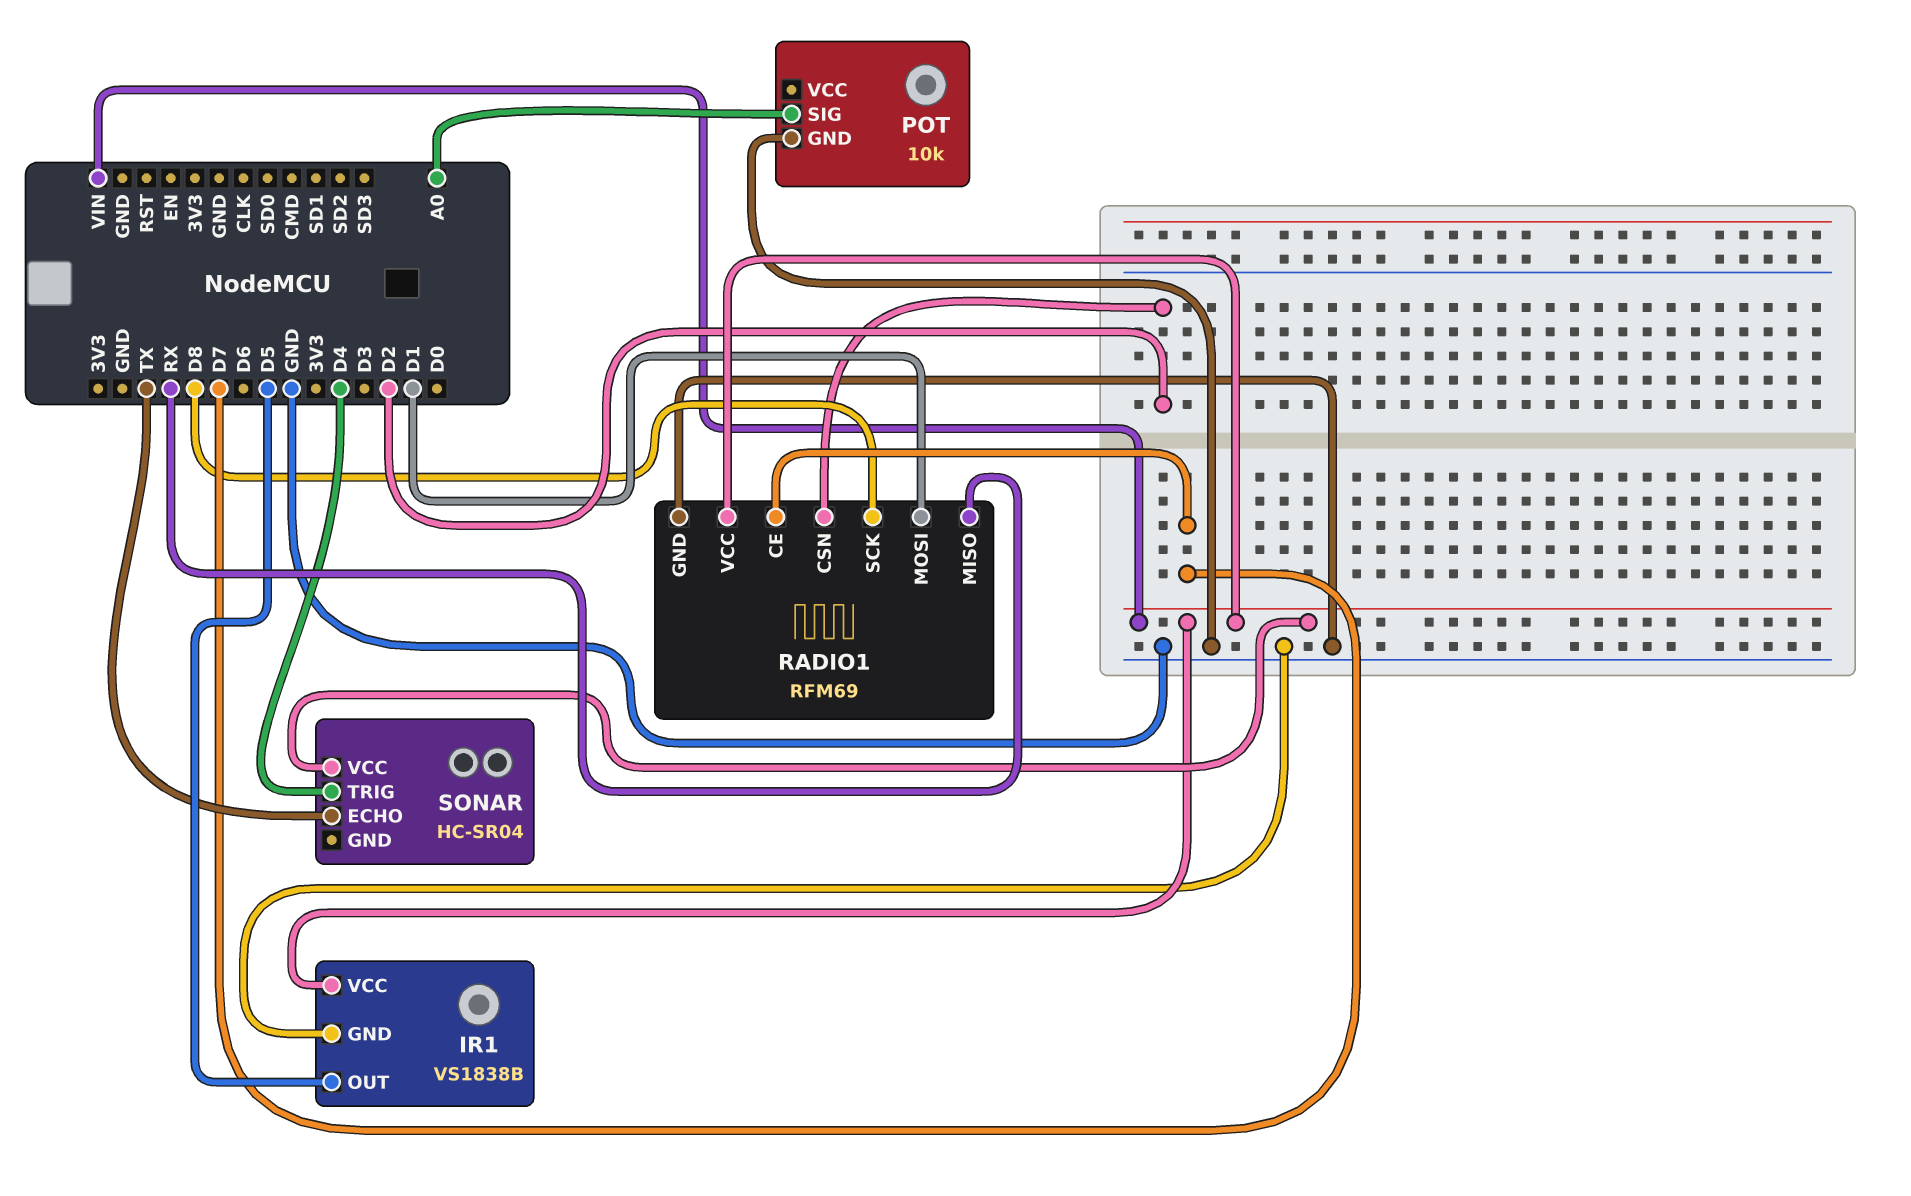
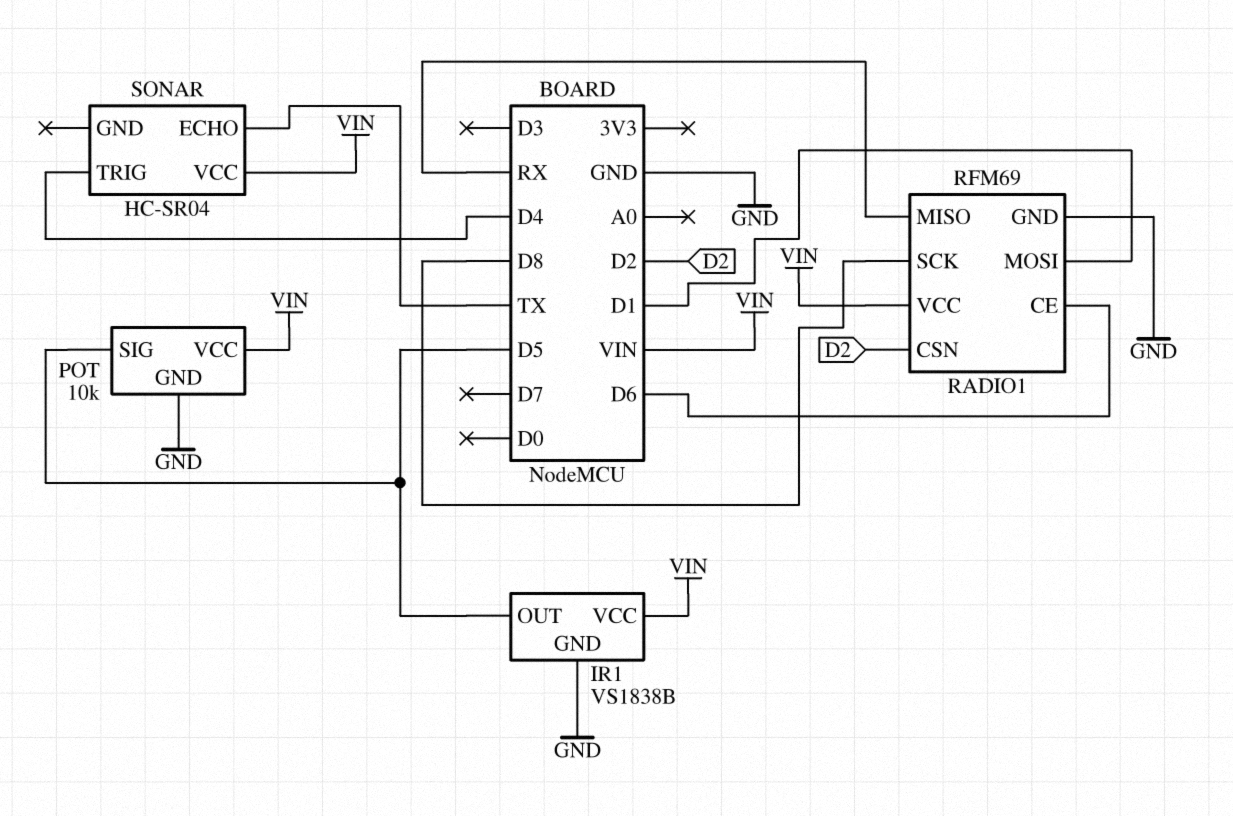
POT pin SIG: A0 -> D5
POT pin VCC: none -> VIN
RADIO1 pin CE: D7 -> D6

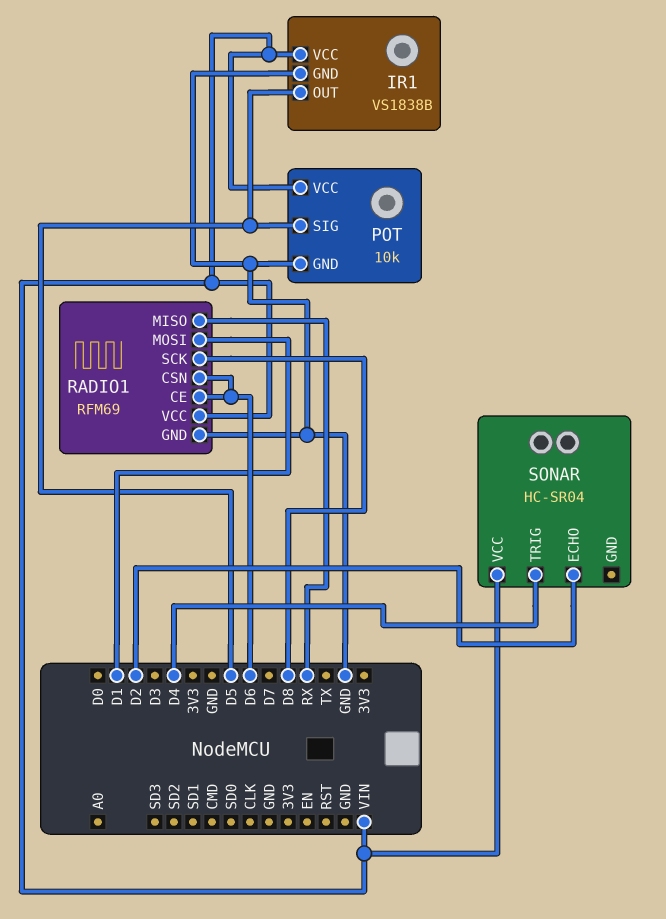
RADIO1 pin CSN: D2 -> D6
SONAR pin ECHO: TX -> D2

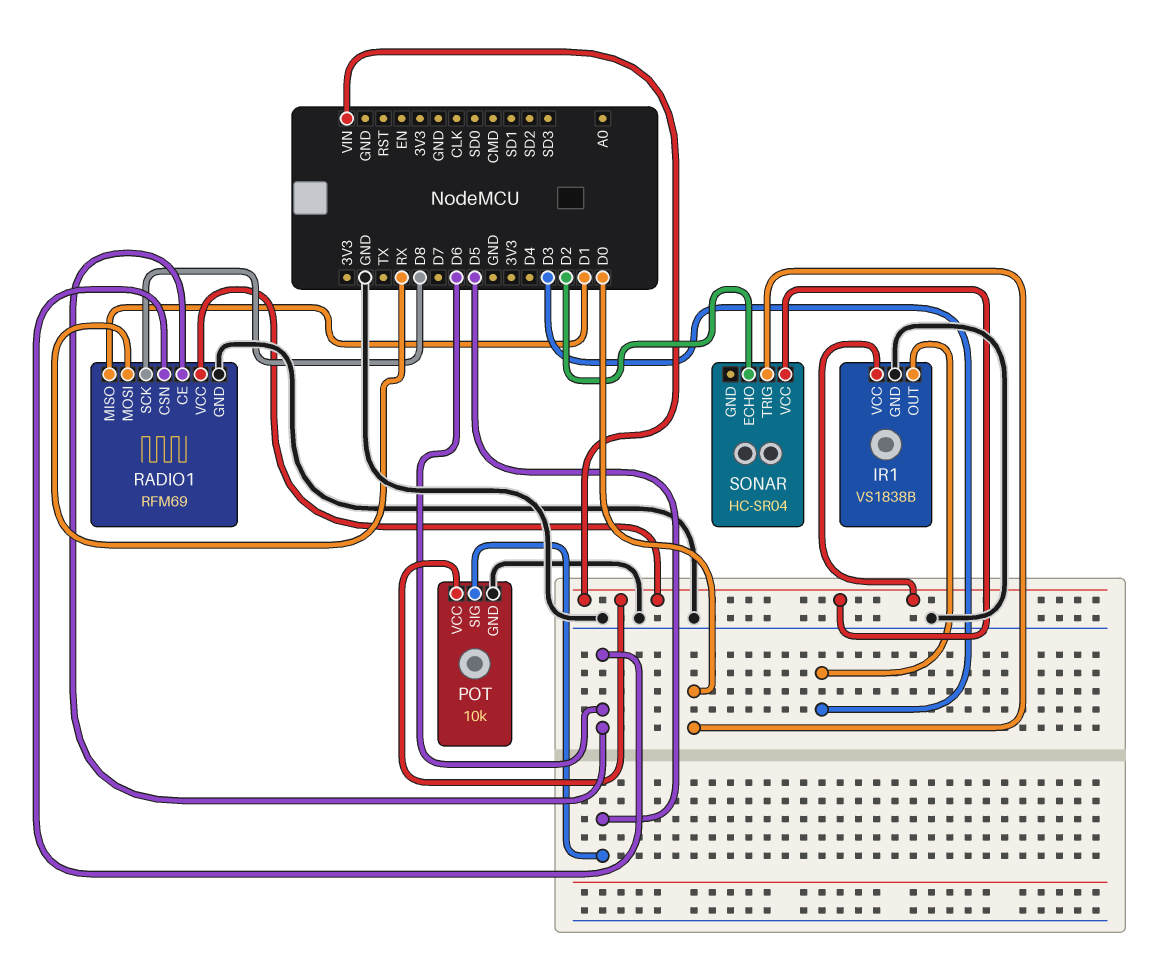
IR1 pin OUT: D5 -> D3
RADIO1 pin MISO: RX -> D1
RADIO1 pin MOSI: D1 -> RX
SONAR pin TRIG: D4 -> D0

